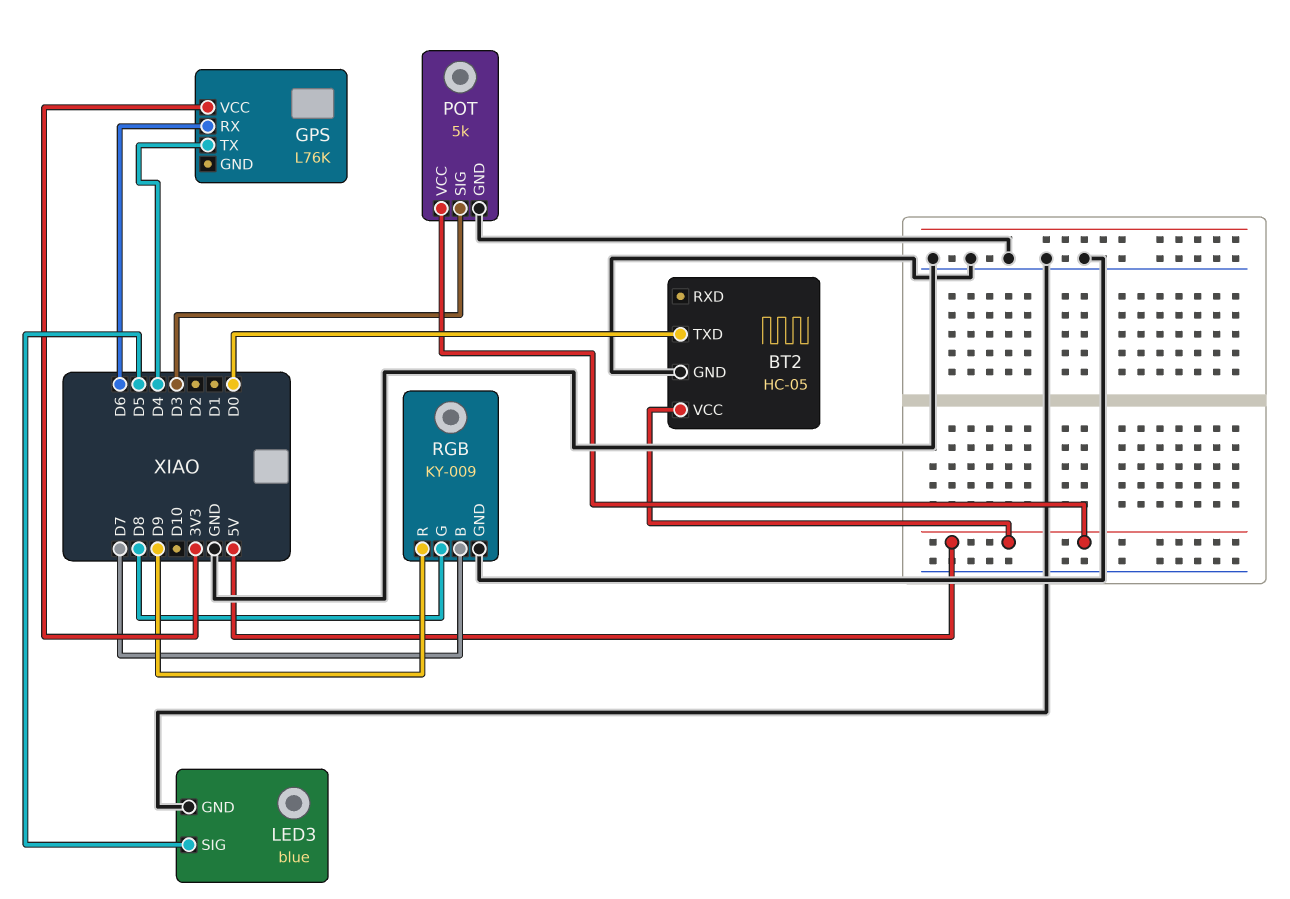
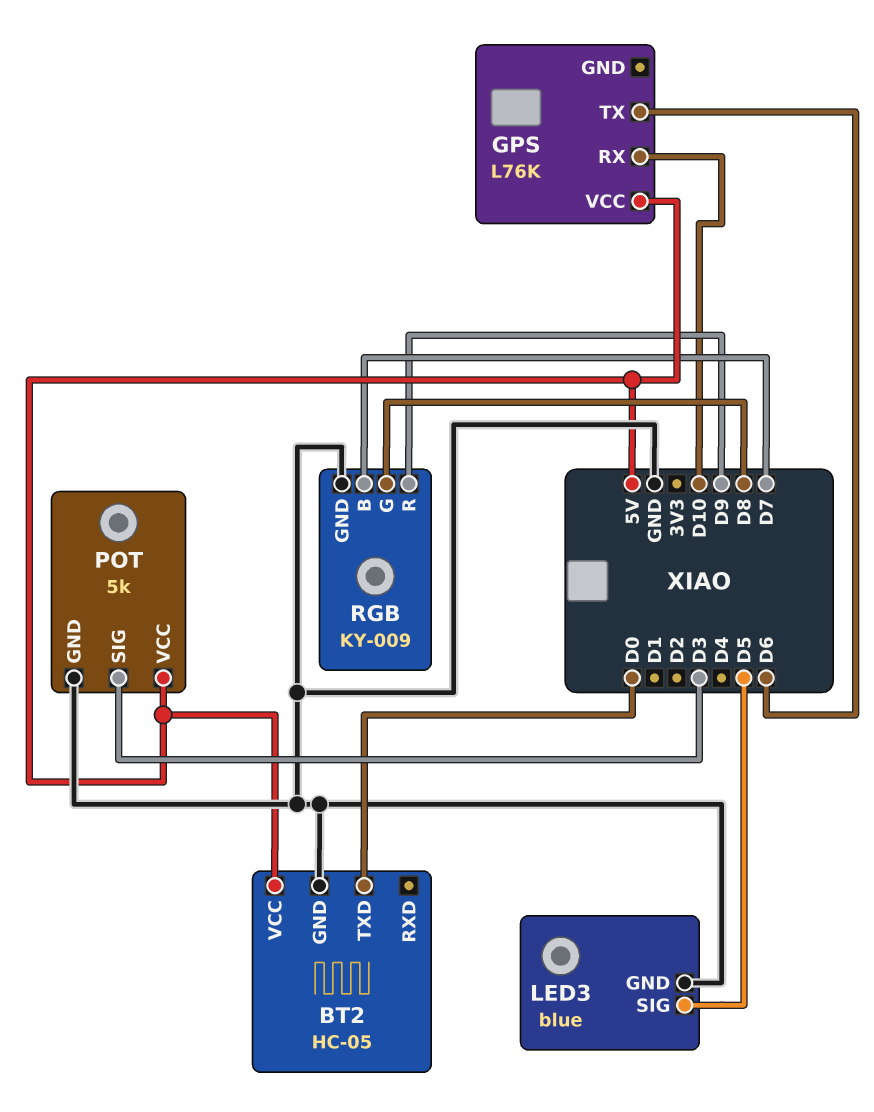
GPS pin RX: D6 -> D10
GPS pin TX: D4 -> D6
GPS pin VCC: 3V3 -> 5V

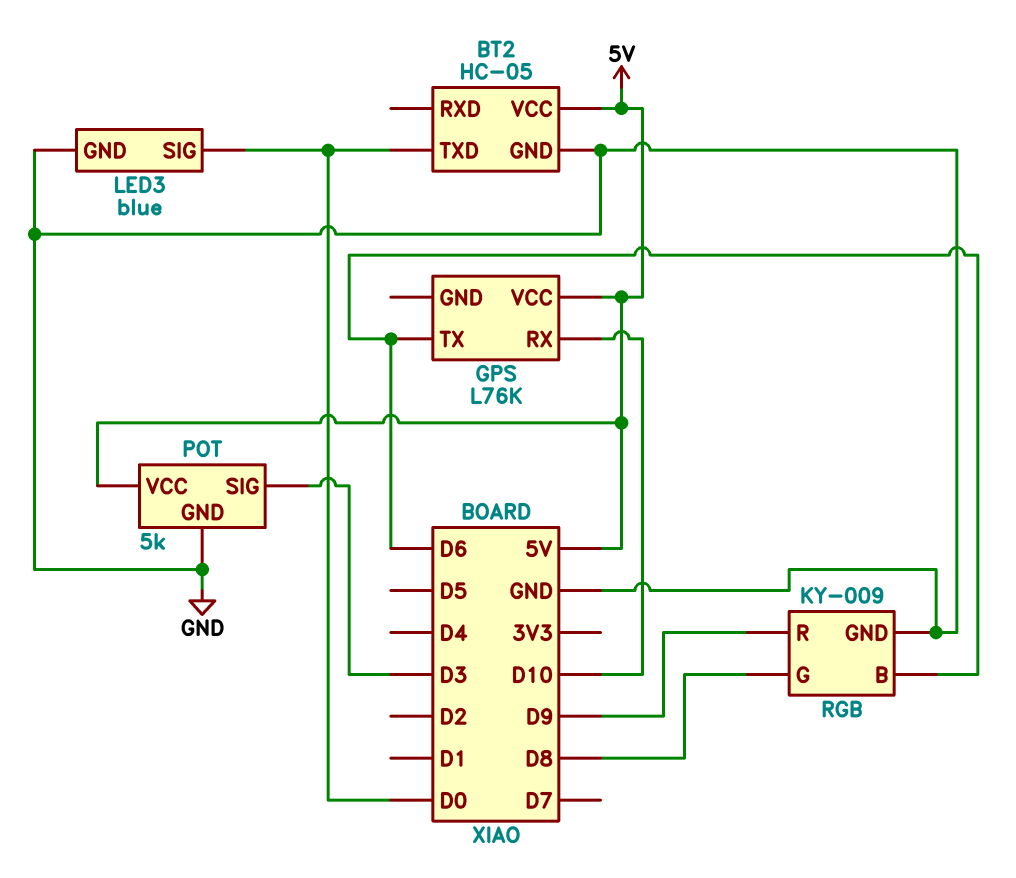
LED3 pin SIG: D5 -> D0
RGB pin B: D7 -> D6

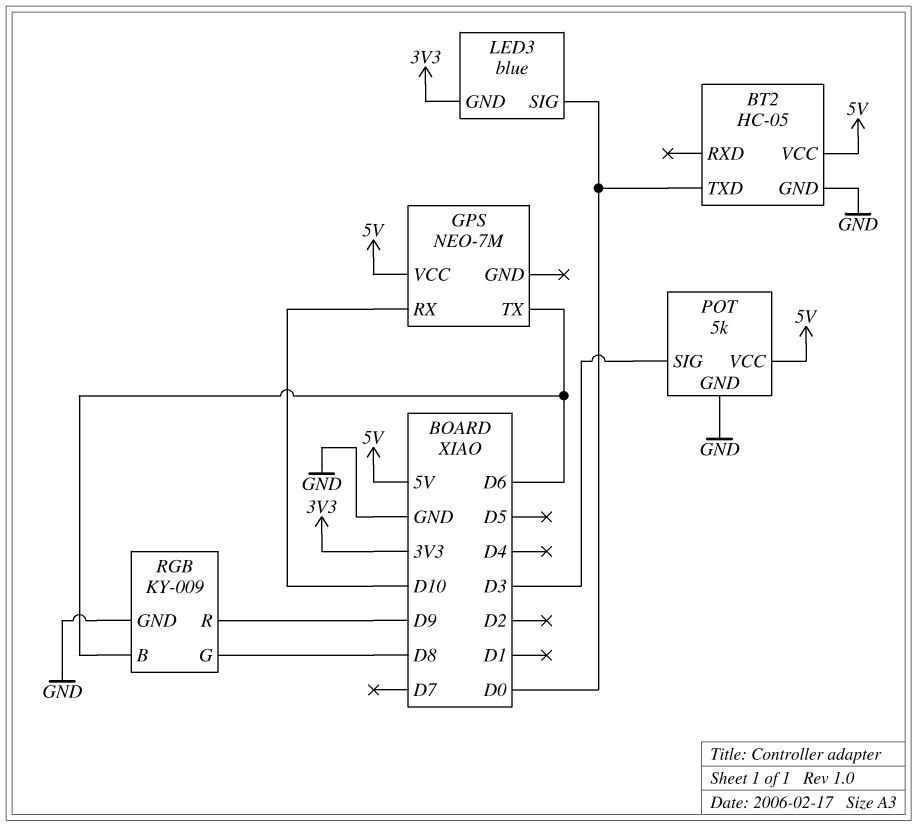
GPS: L76K -> NEO-7M
LED3 pin GND: GND -> 3V3

